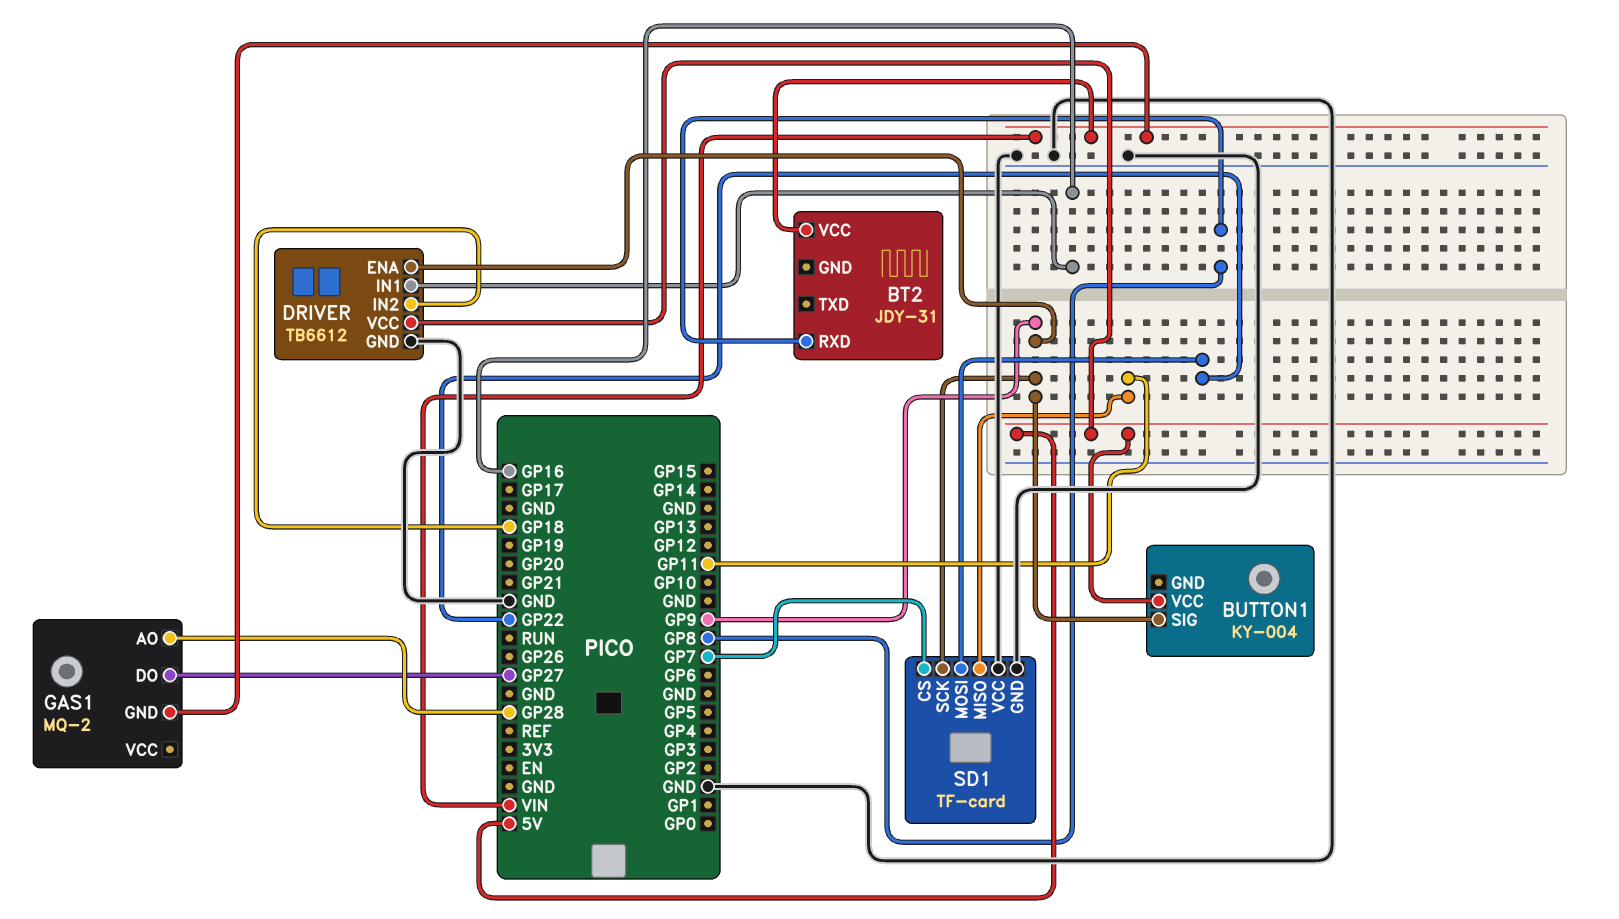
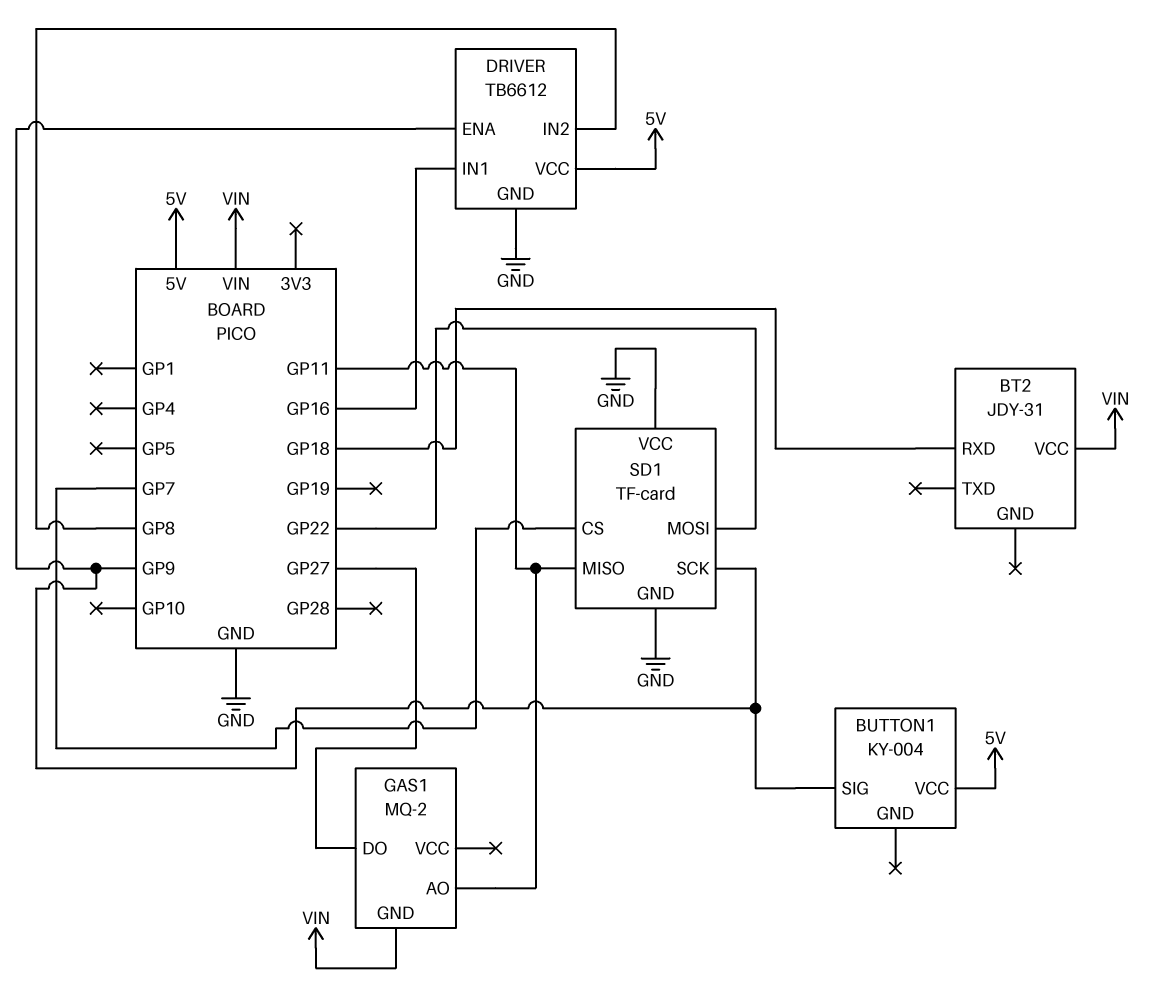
BT2 pin RXD: GP8 -> GP18
DRIVER pin IN2: GP18 -> GP8
GAS1 pin AO: GP28 -> GP11

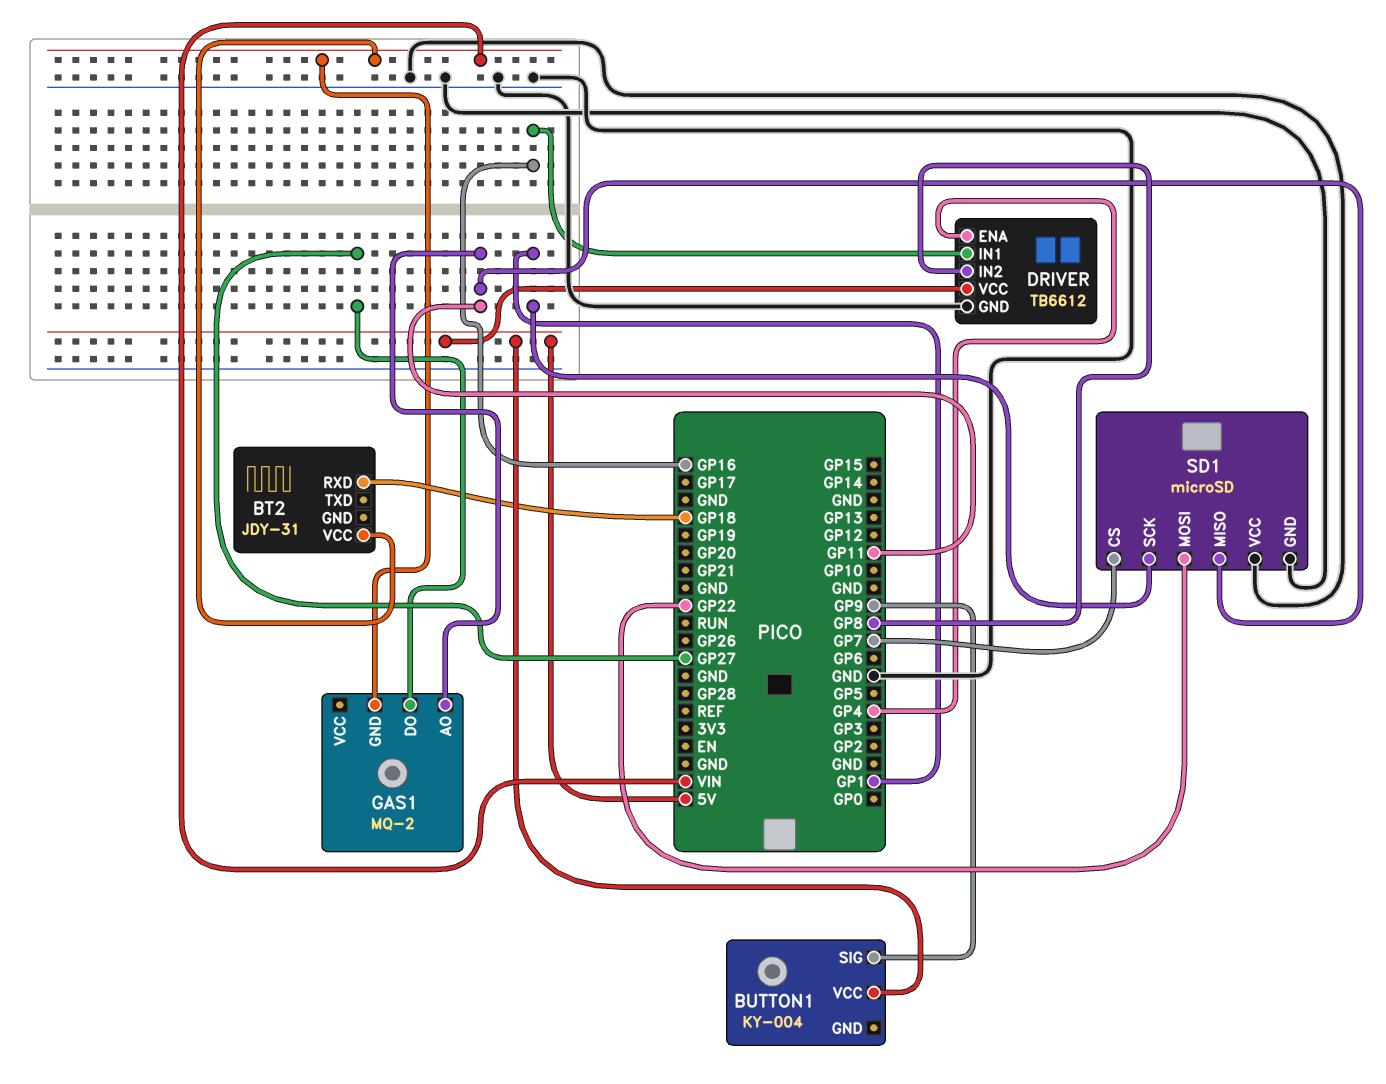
DRIVER pin ENA: GP9 -> GP4
SD1: TF-card -> microSD
SD1 pin SCK: GP9 -> GP1

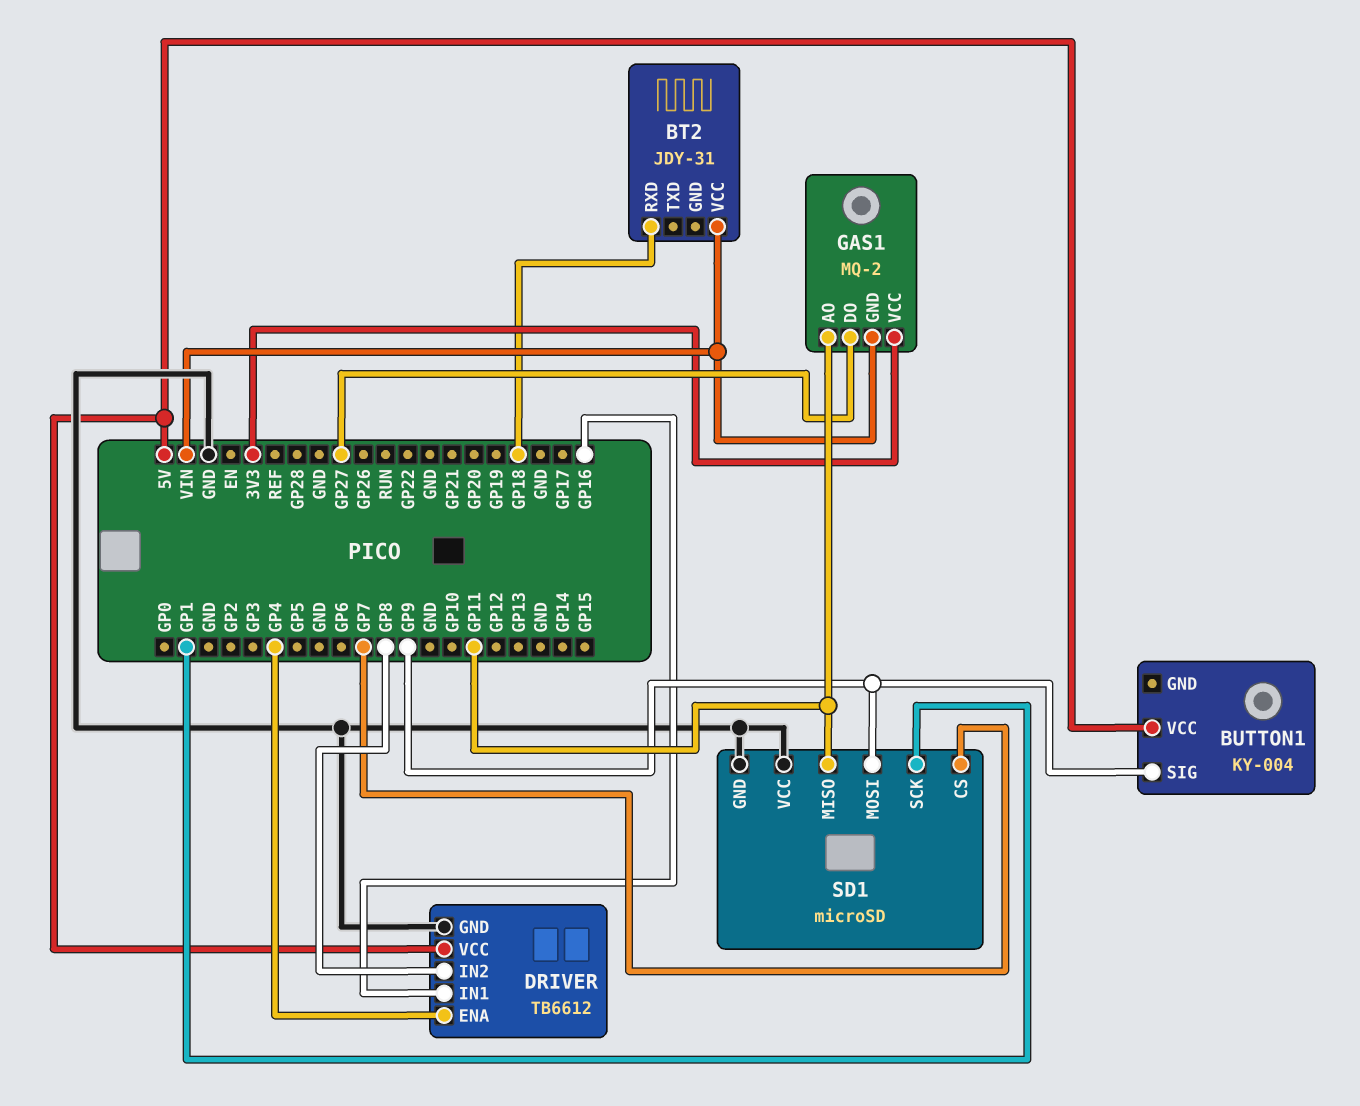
GAS1 pin VCC: none -> 3V3
SD1 pin MOSI: GP22 -> GP9

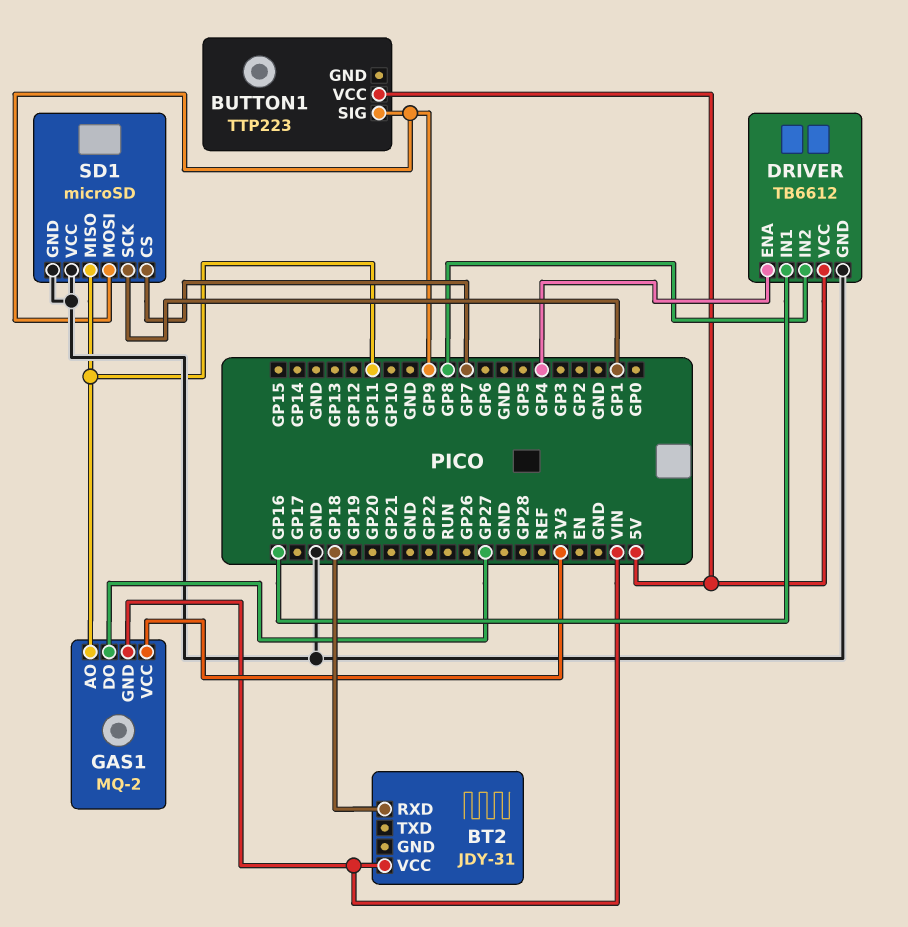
BUTTON1: KY-004 -> TTP223

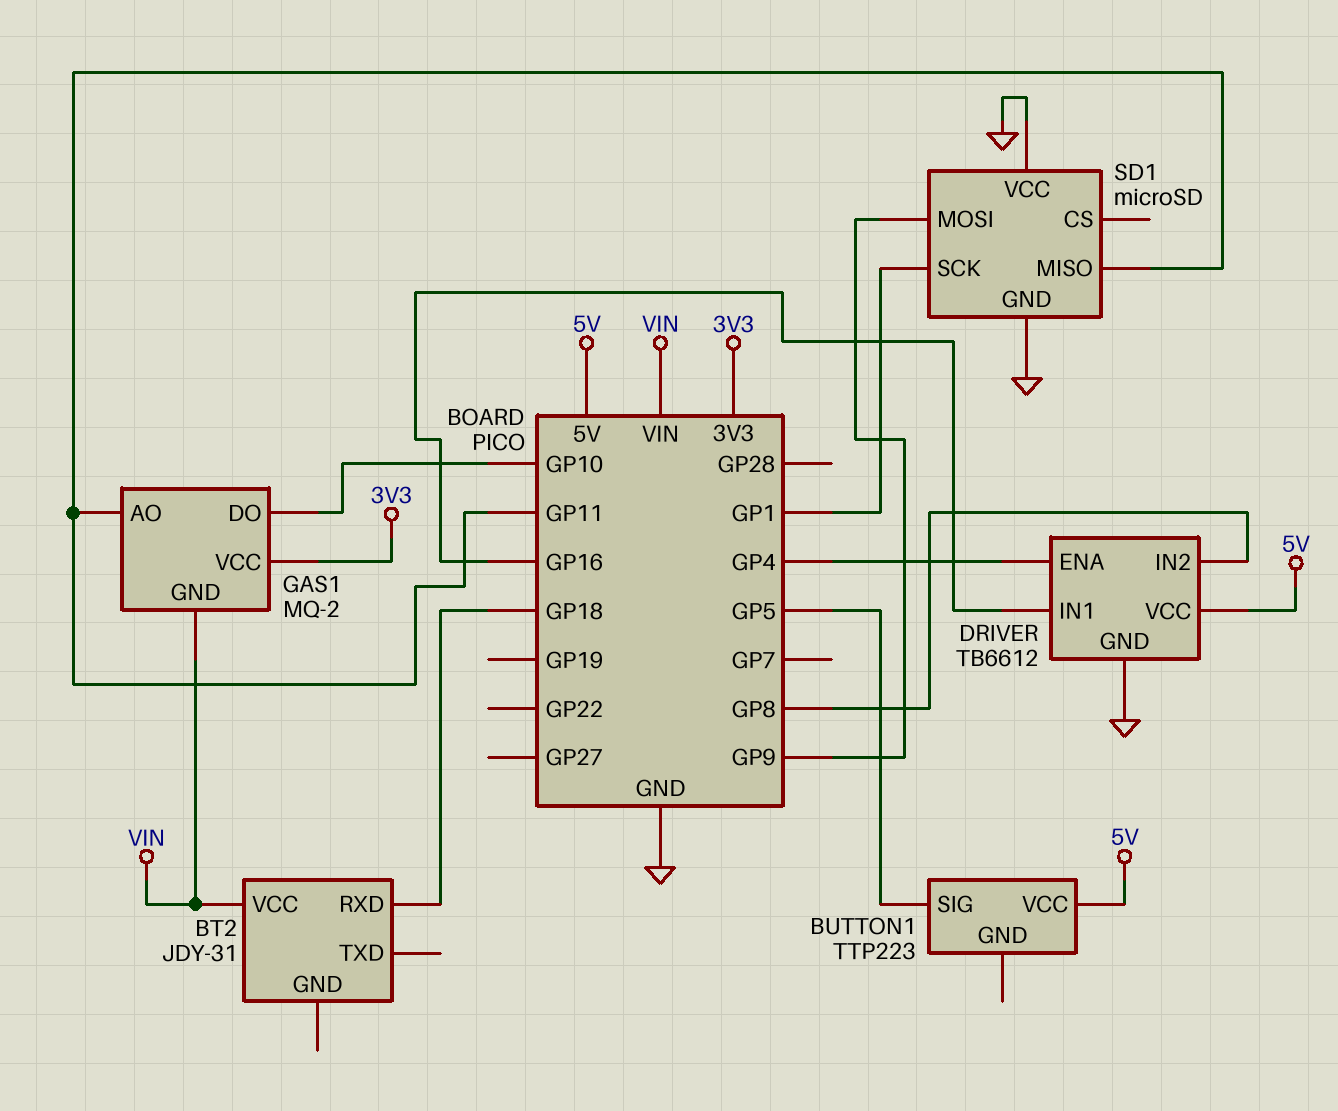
BUTTON1 pin SIG: GP9 -> GP5
GAS1 pin DO: GP27 -> GP10
SD1 pin CS: GP7 -> none

